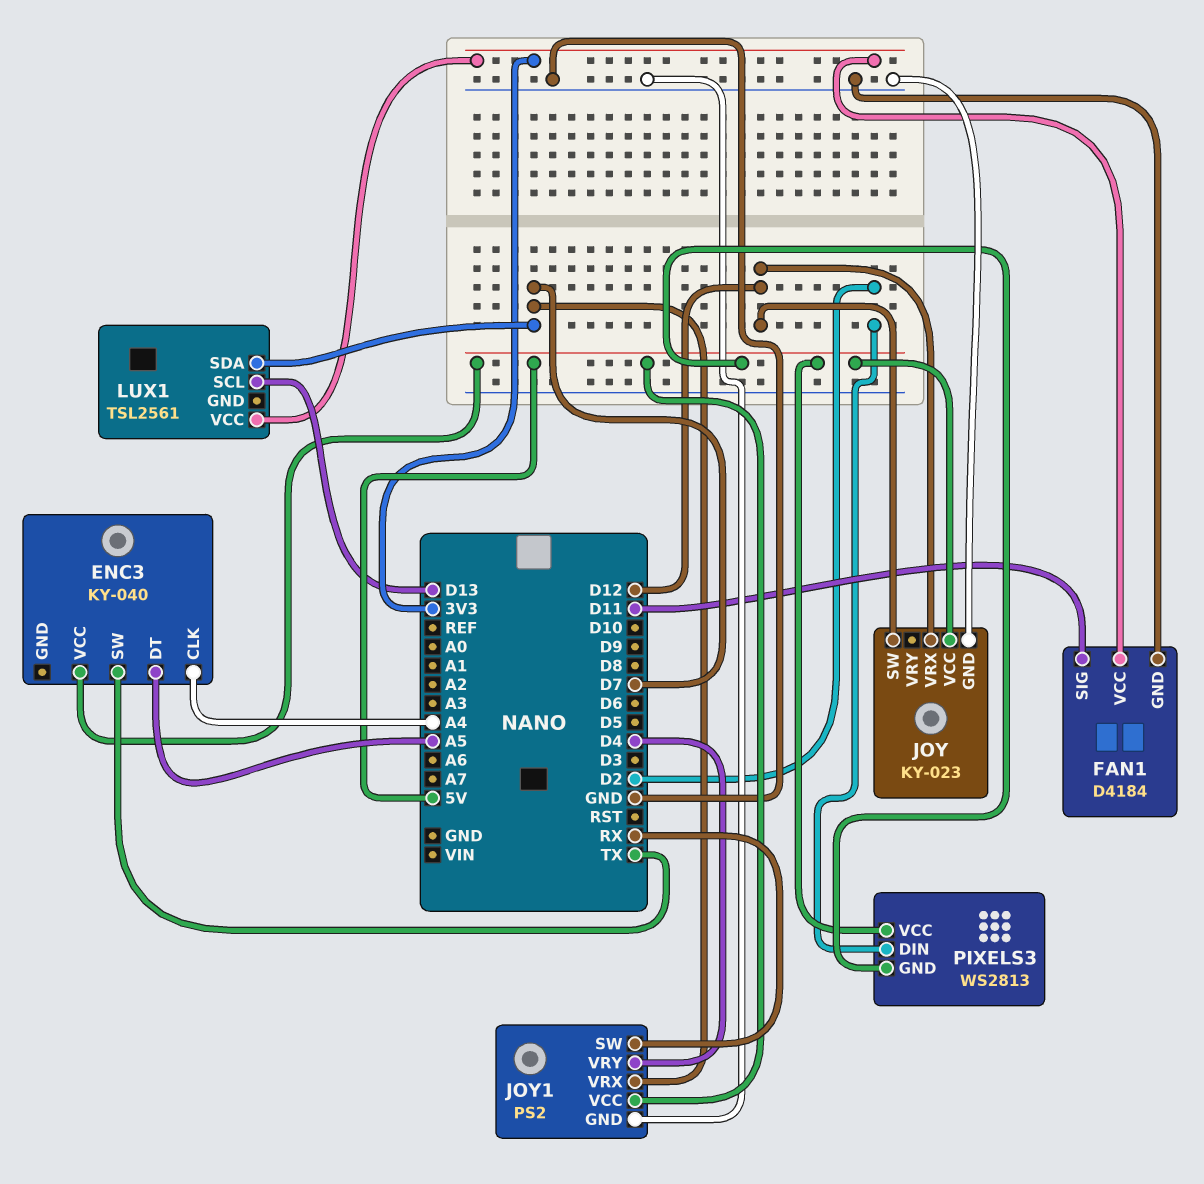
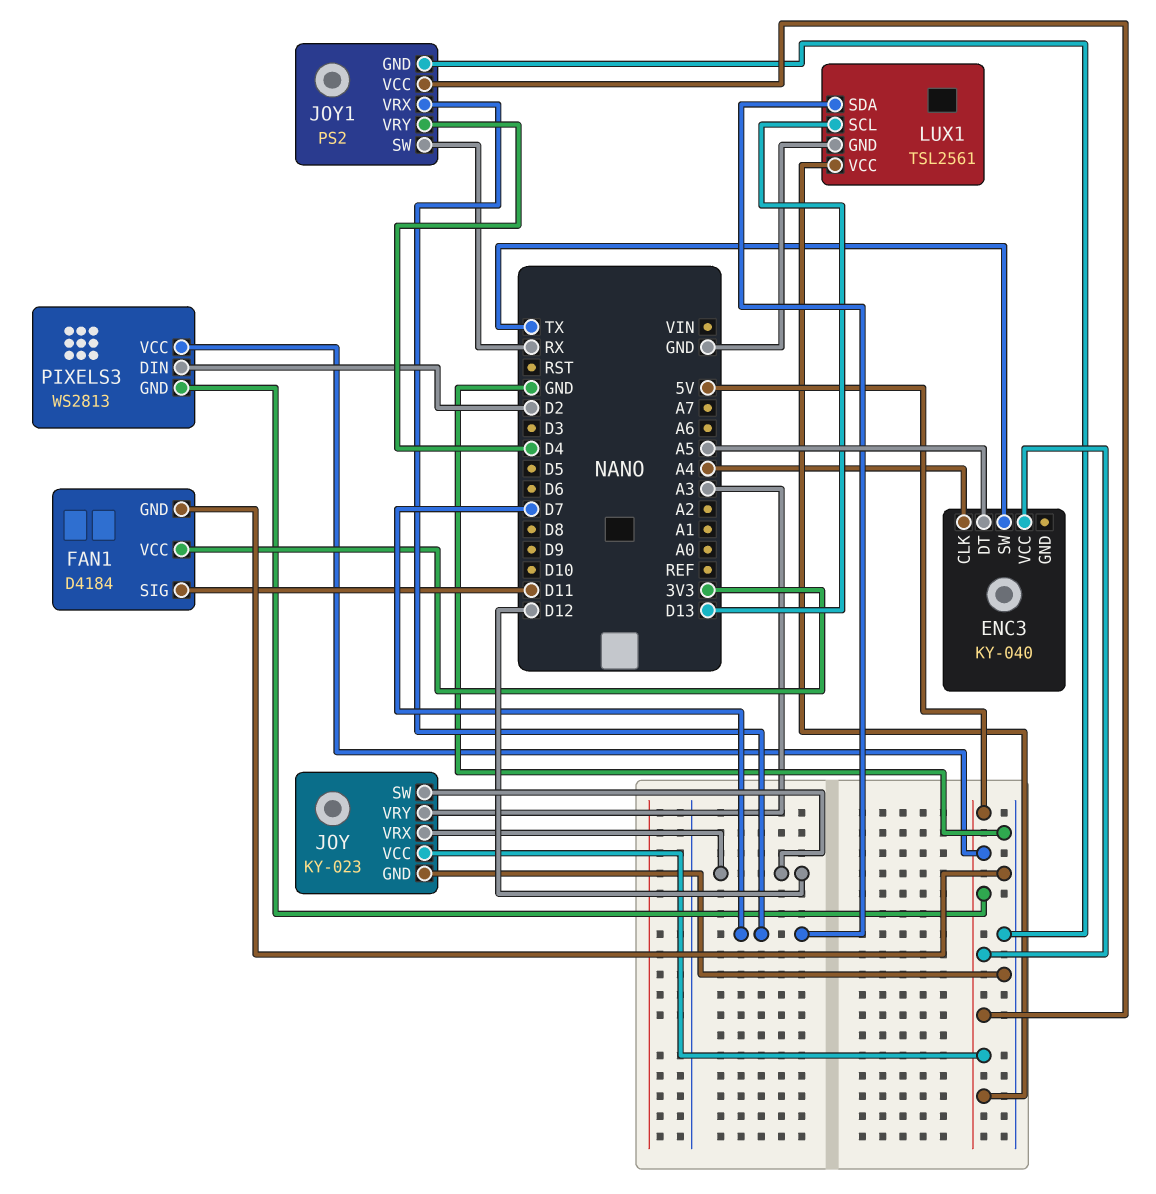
JOY pin VRY: none -> A3
LUX1 pin GND: none -> GND
LUX1 pin VCC: 3V3 -> 5V

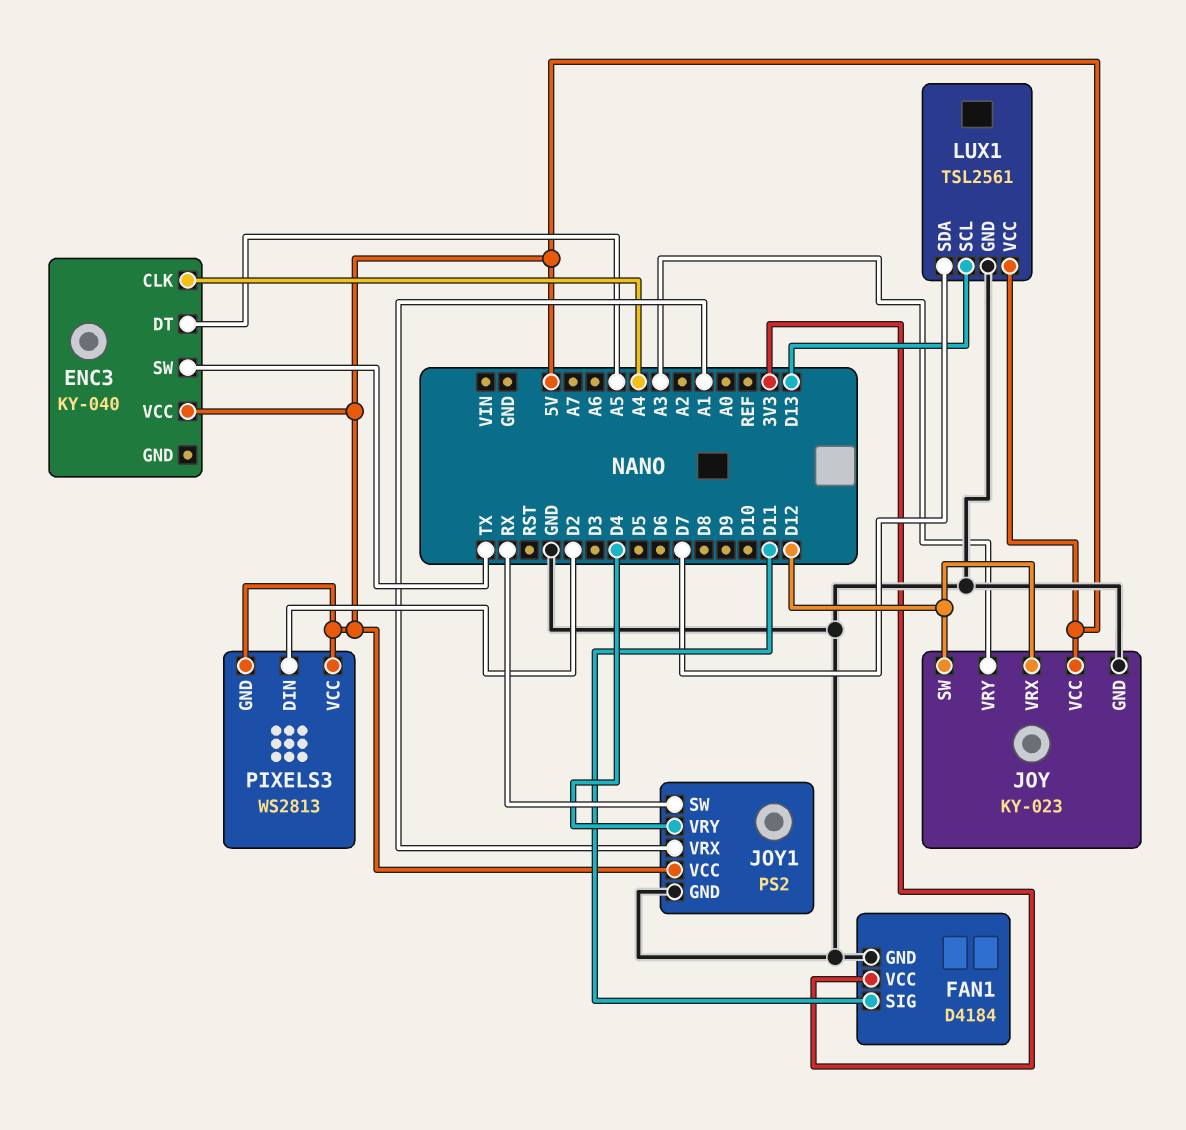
JOY1 pin VRX: D7 -> A1

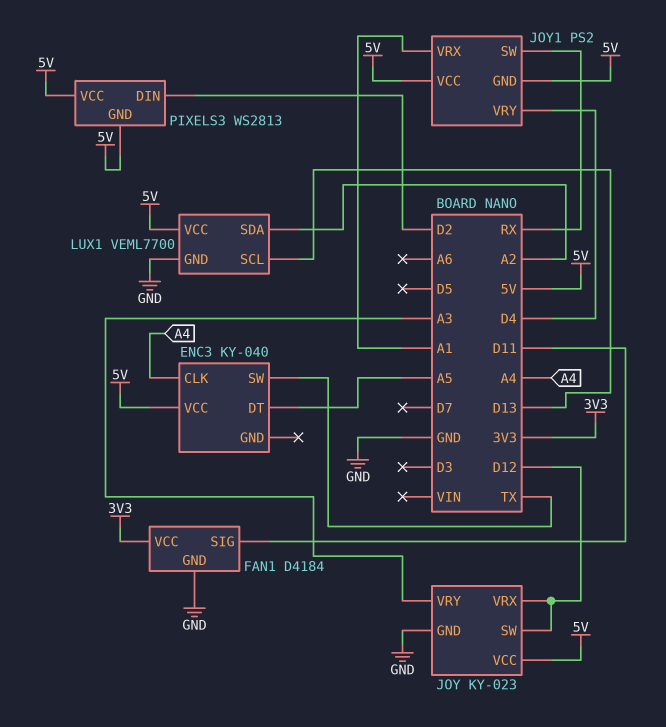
JOY1 pin GND: GND -> 5V
LUX1: TSL2561 -> VEML7700
LUX1 pin SDA: D7 -> A2

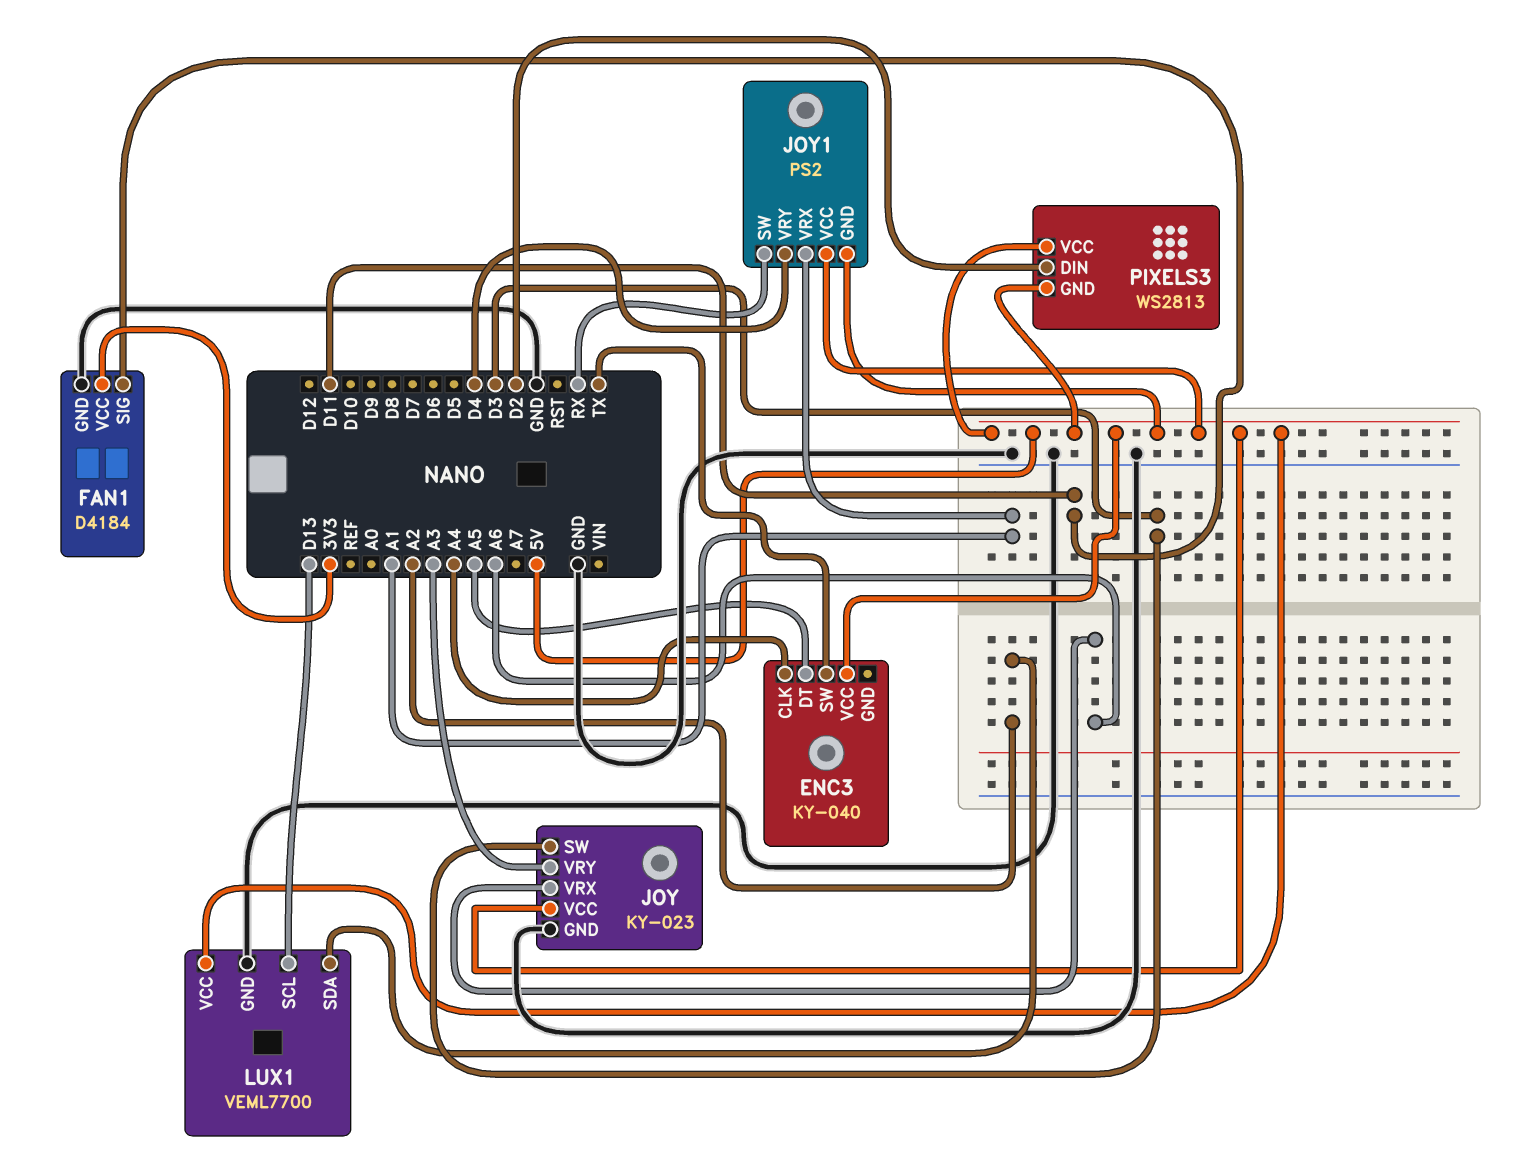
JOY pin SW: D12 -> D3
JOY pin VRX: D12 -> A6

